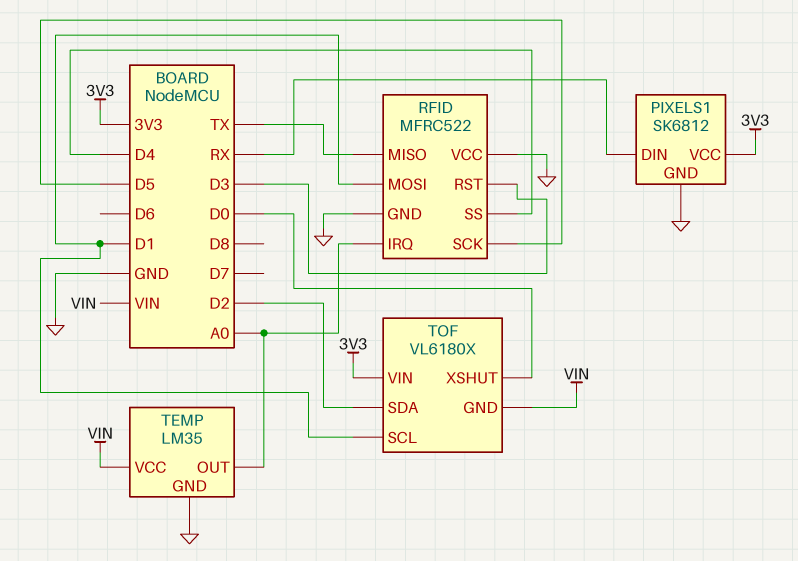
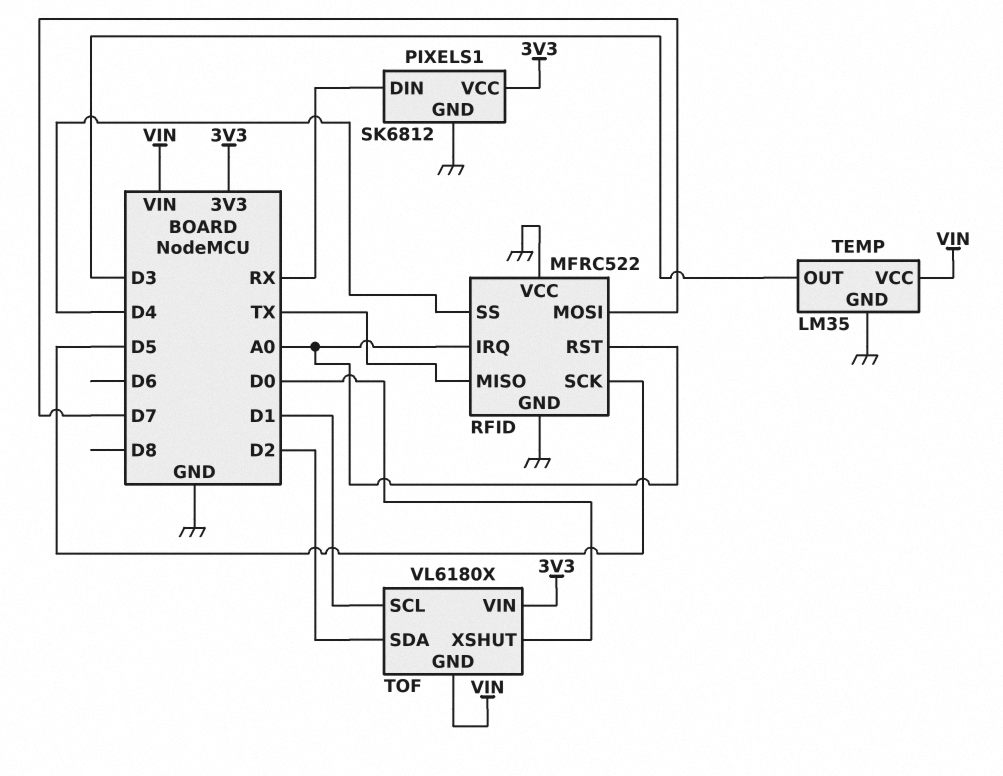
RFID pin MOSI: D1 -> D7
RFID pin RST: D3 -> A0
TEMP pin OUT: A0 -> D3

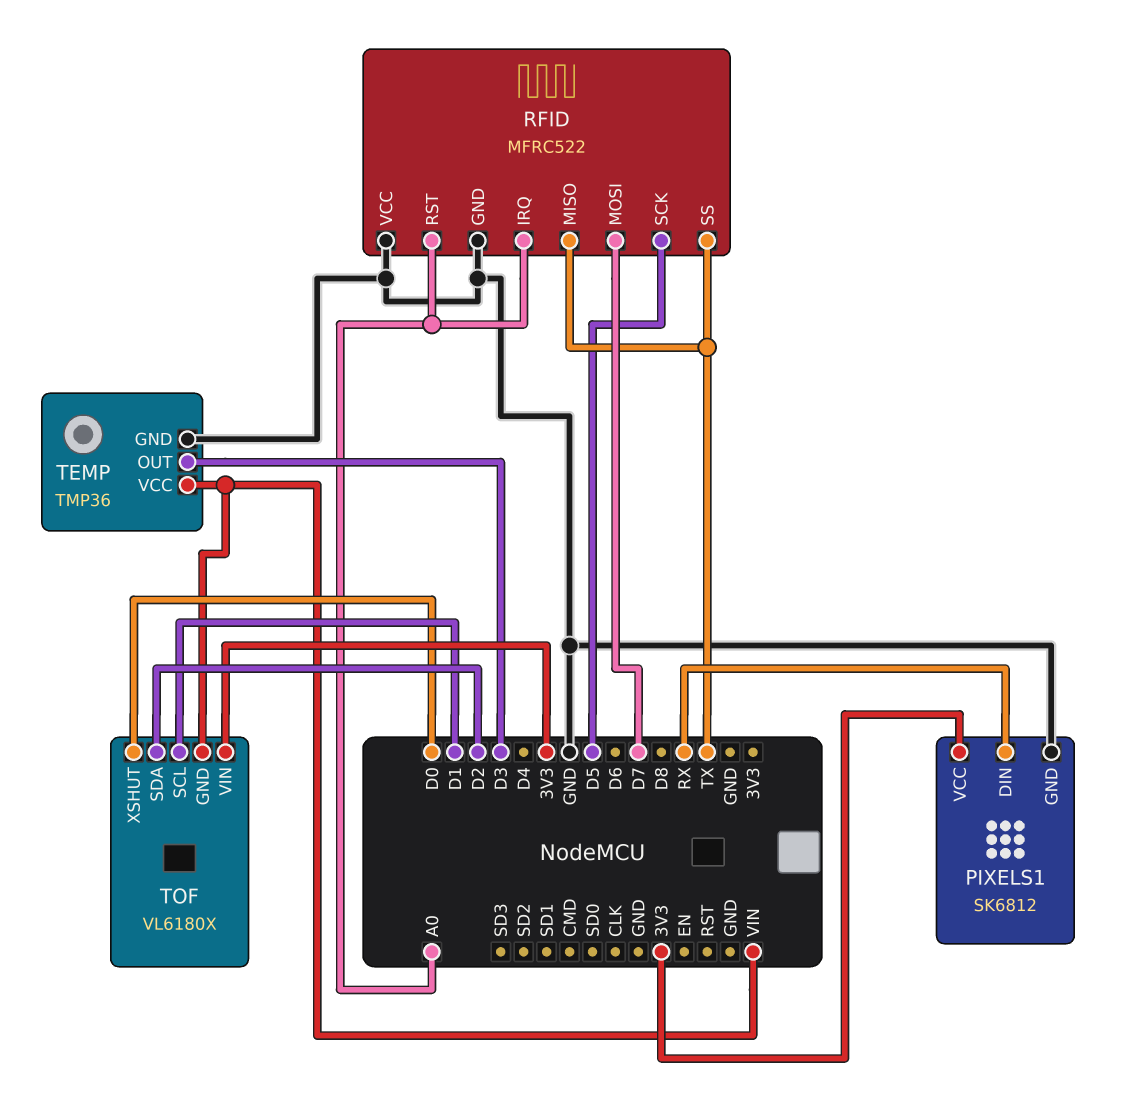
RFID pin SS: D4 -> TX
TEMP: LM35 -> TMP36

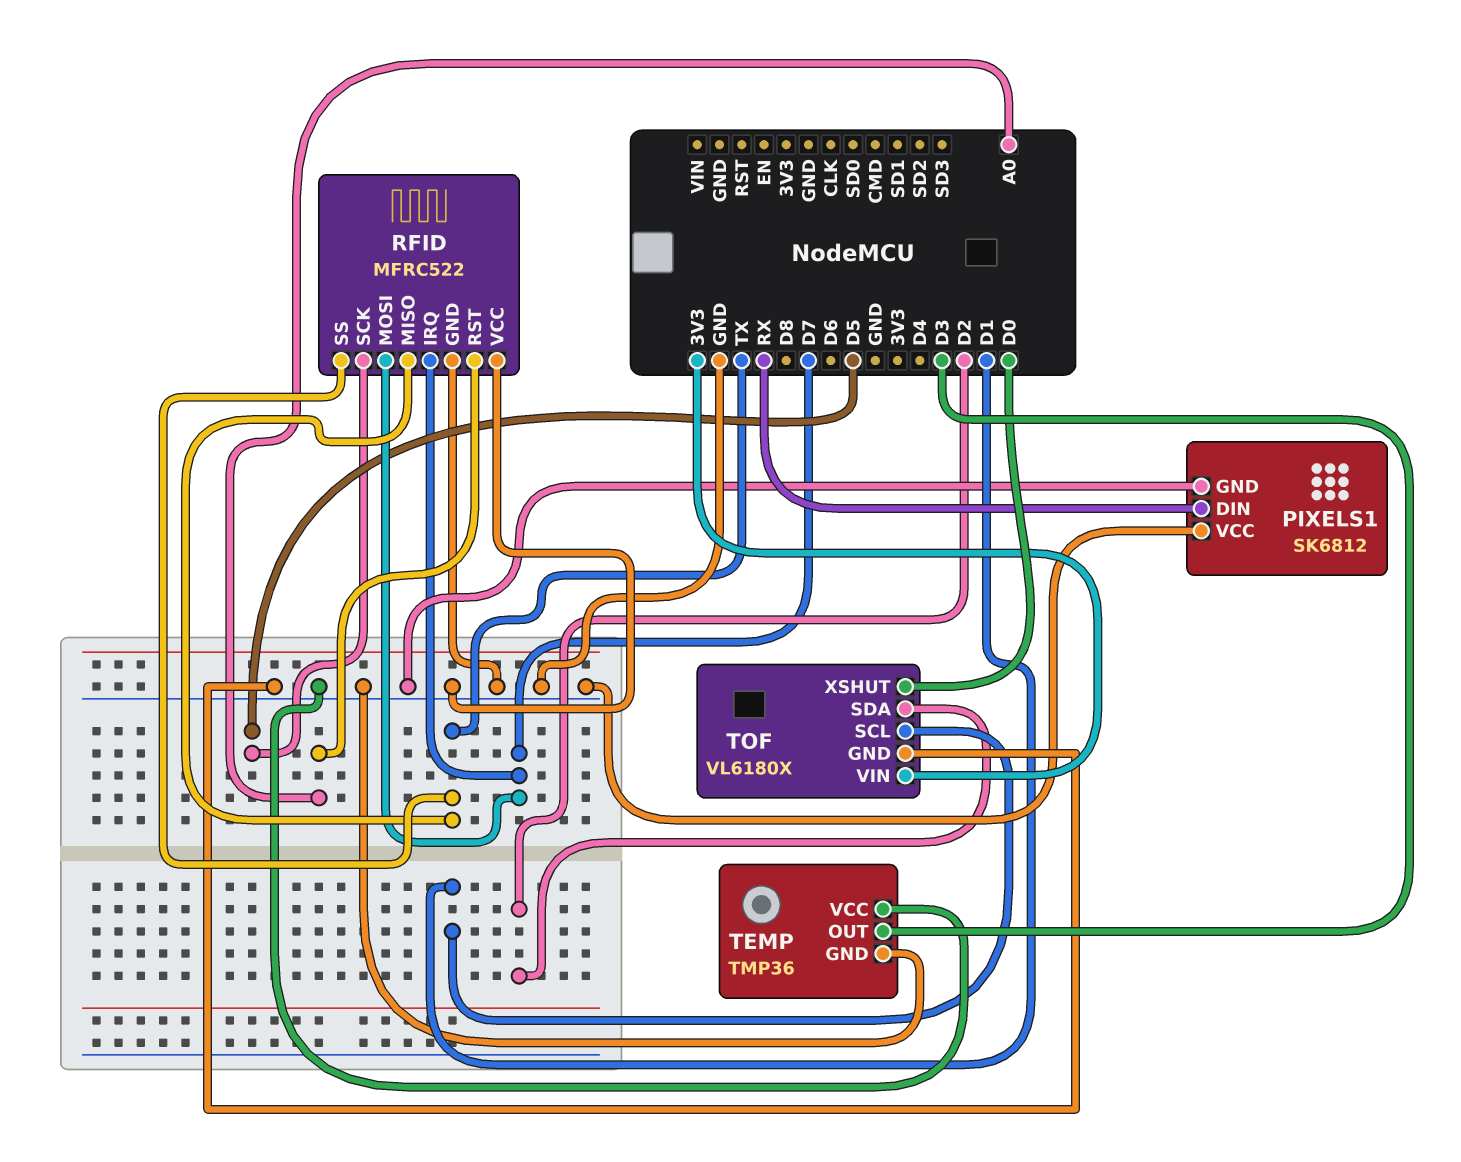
PIXELS1 pin VCC: 3V3 -> GND
RFID pin IRQ: A0 -> D7
TEMP pin VCC: VIN -> GND
TOF pin GND: VIN -> GND

